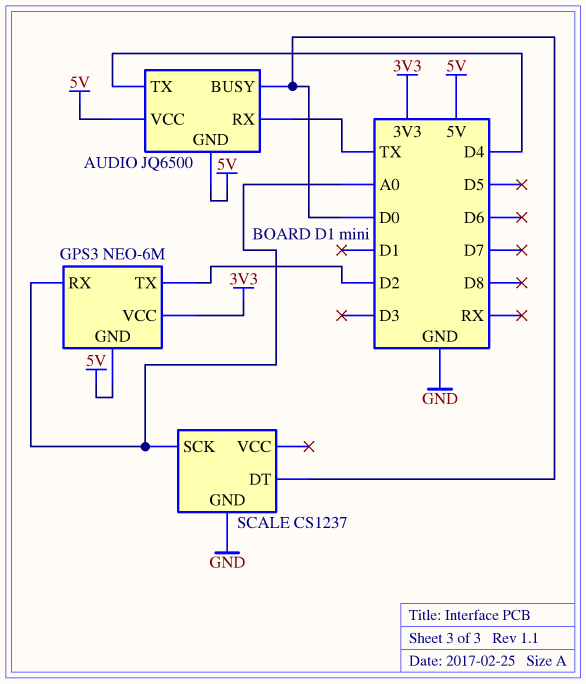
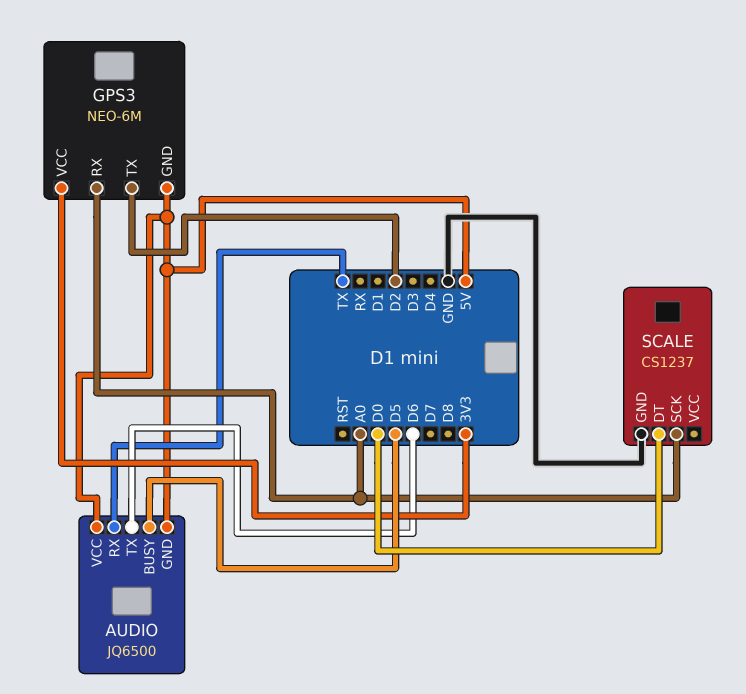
AUDIO pin BUSY: D0 -> D5
AUDIO pin TX: D4 -> D6

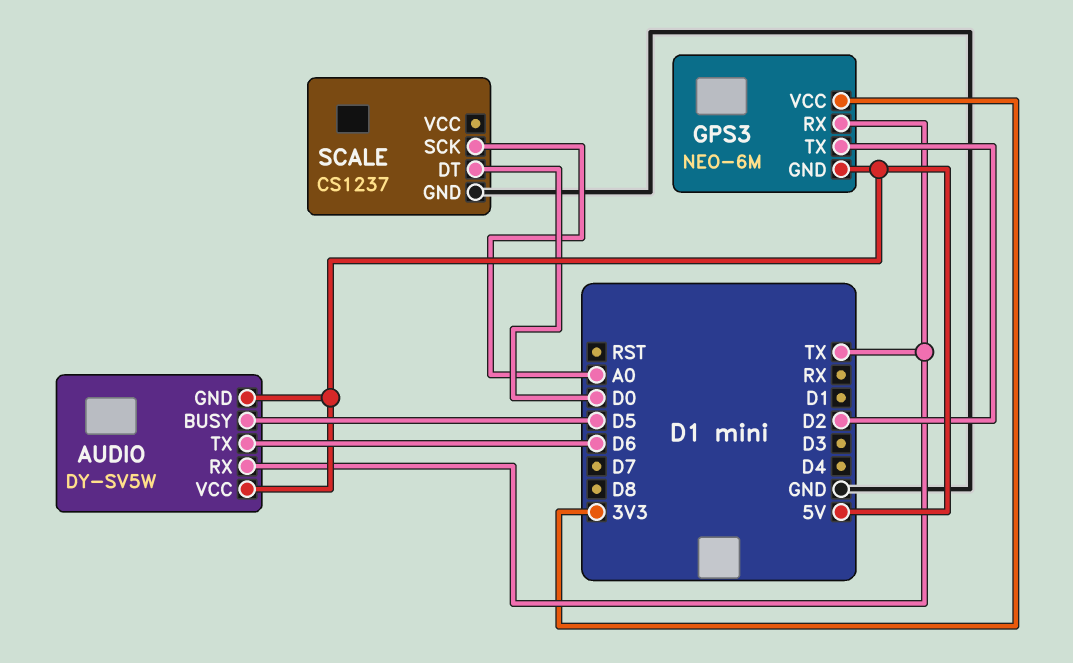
AUDIO: JQ6500 -> DY-SV5W
GPS3 pin RX: A0 -> TX

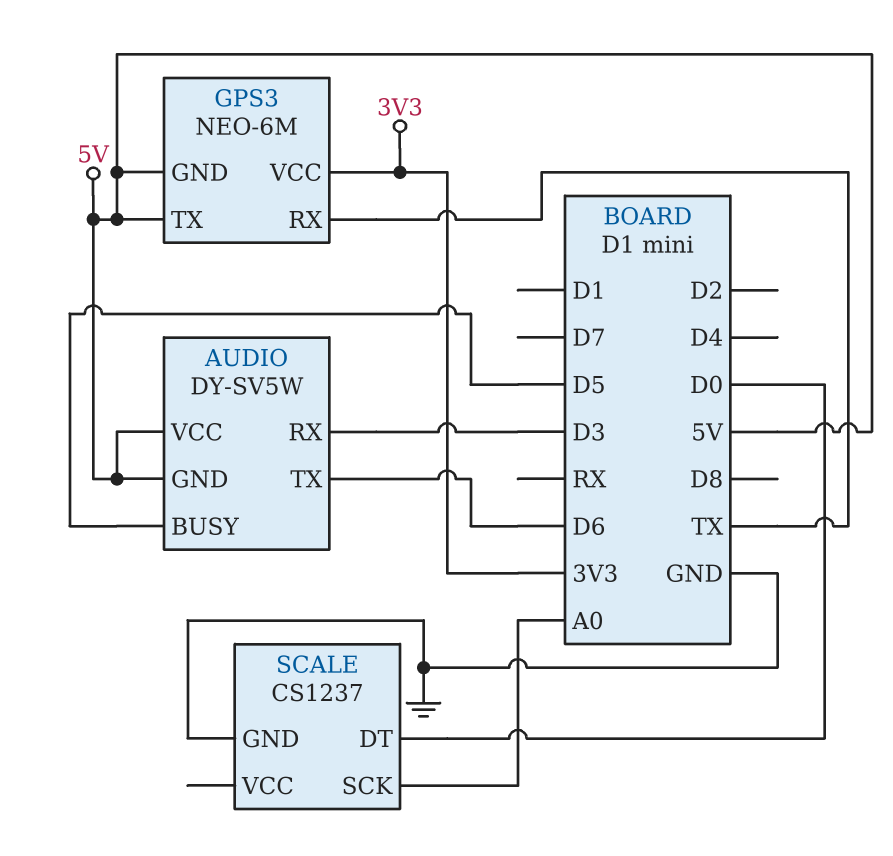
AUDIO pin RX: TX -> D3
GPS3 pin TX: D2 -> 5V

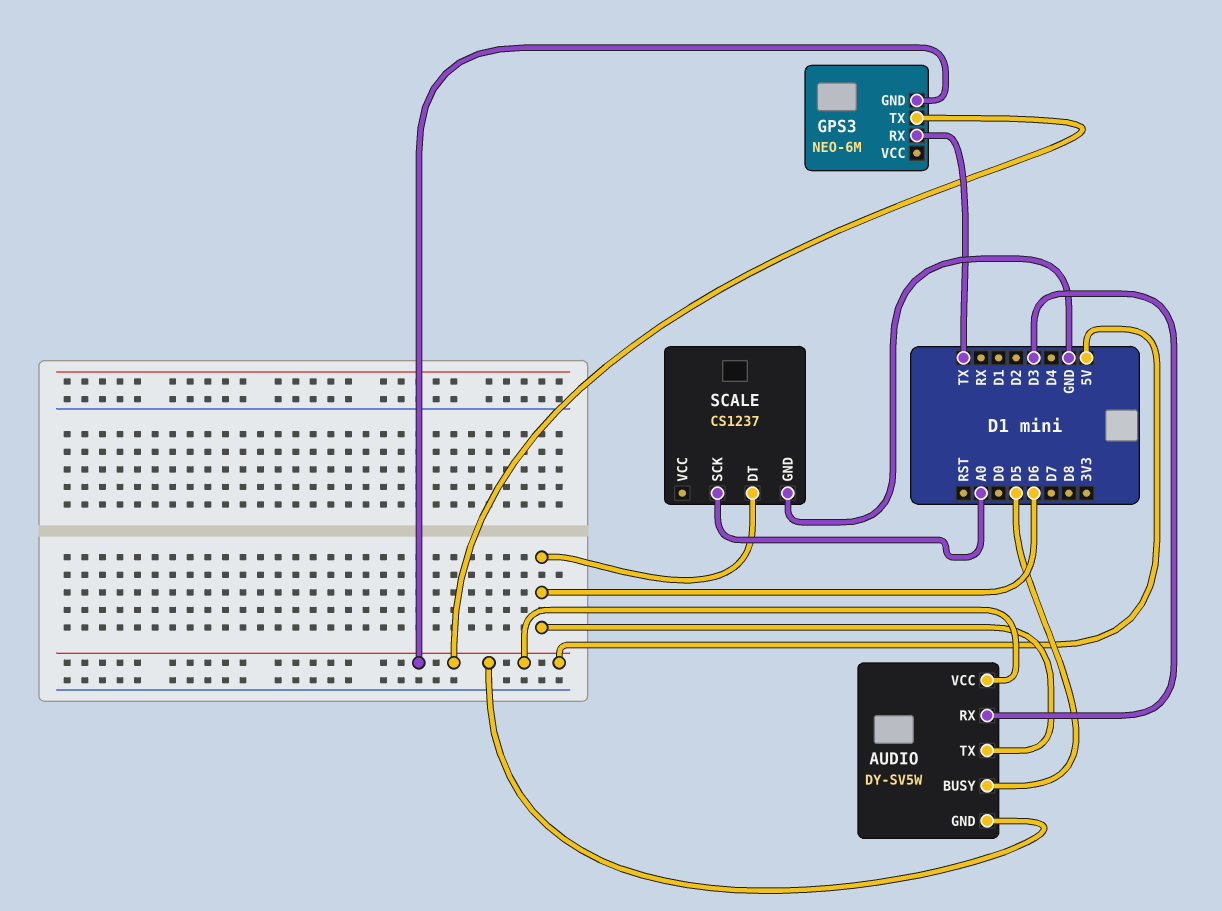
GPS3 pin VCC: 3V3 -> none
SCALE pin DT: D0 -> D6

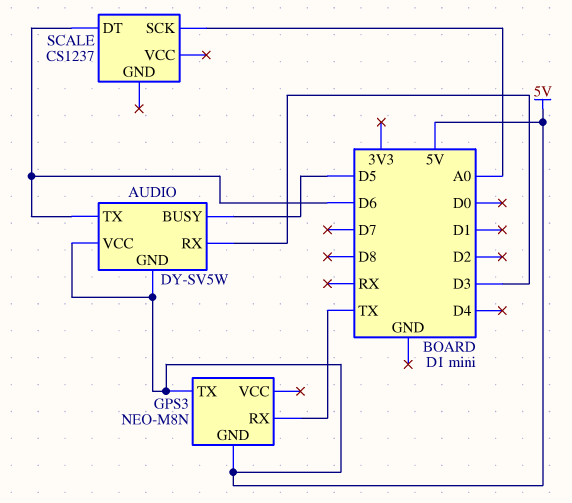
GPS3: NEO-6M -> NEO-M8N
SCALE pin GND: GND -> none

